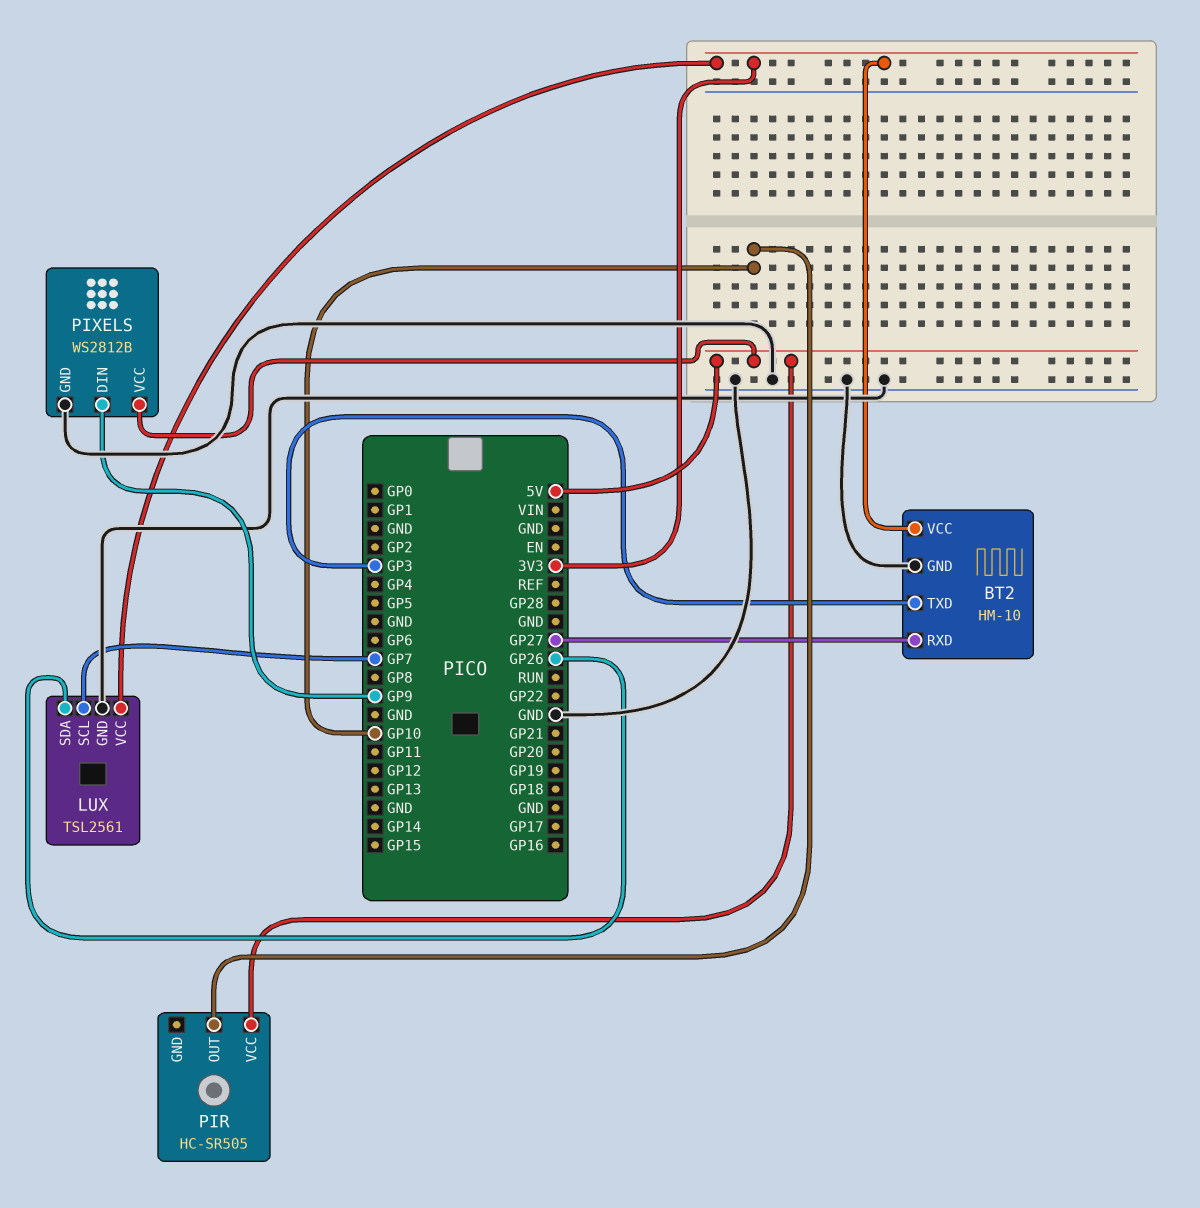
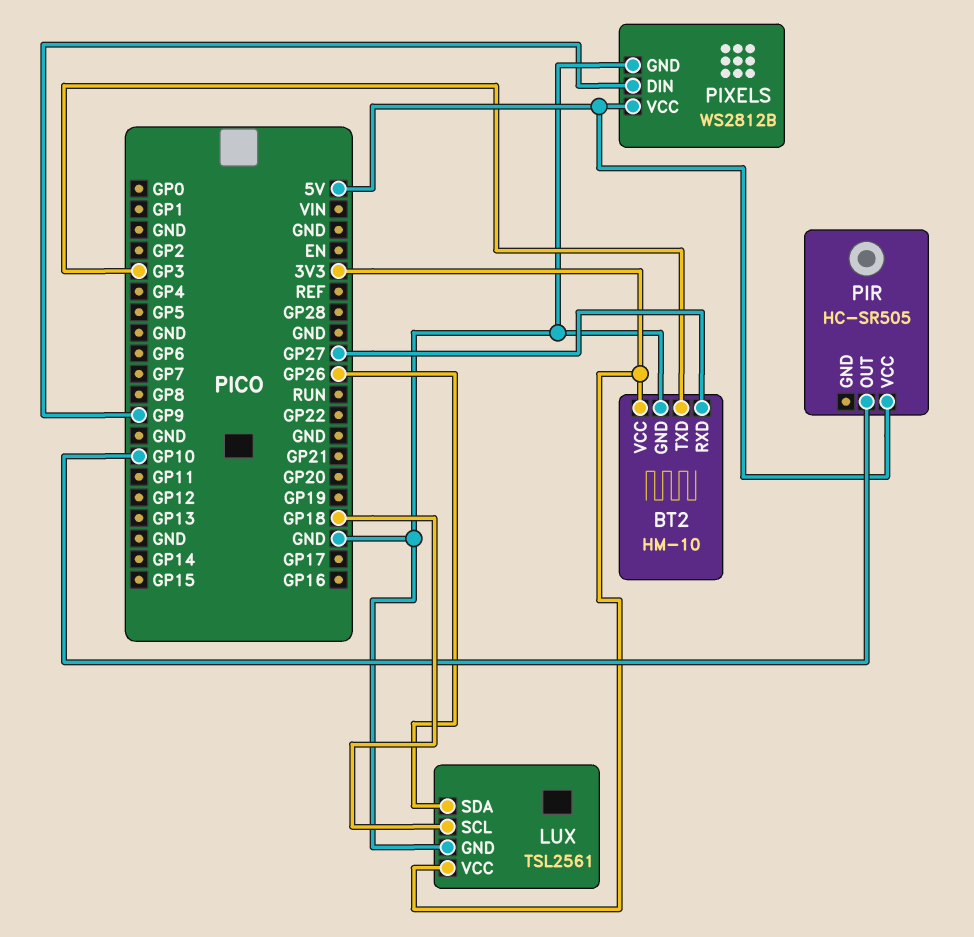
LUX pin SCL: GP7 -> GP18

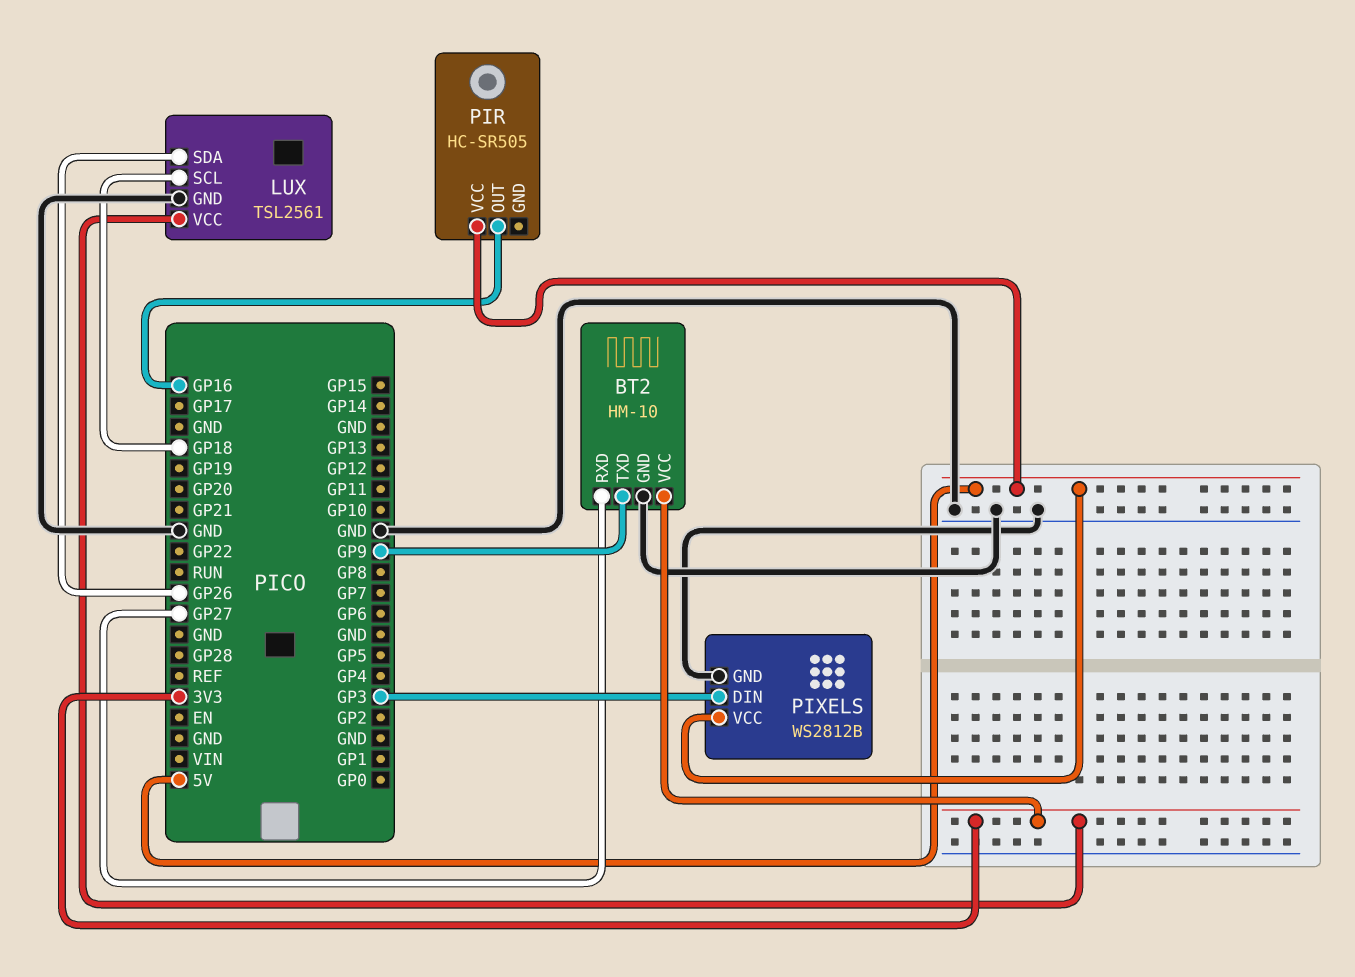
BT2 pin TXD: GP3 -> GP9
PIR pin OUT: GP10 -> GP16
PIXELS pin DIN: GP9 -> GP3

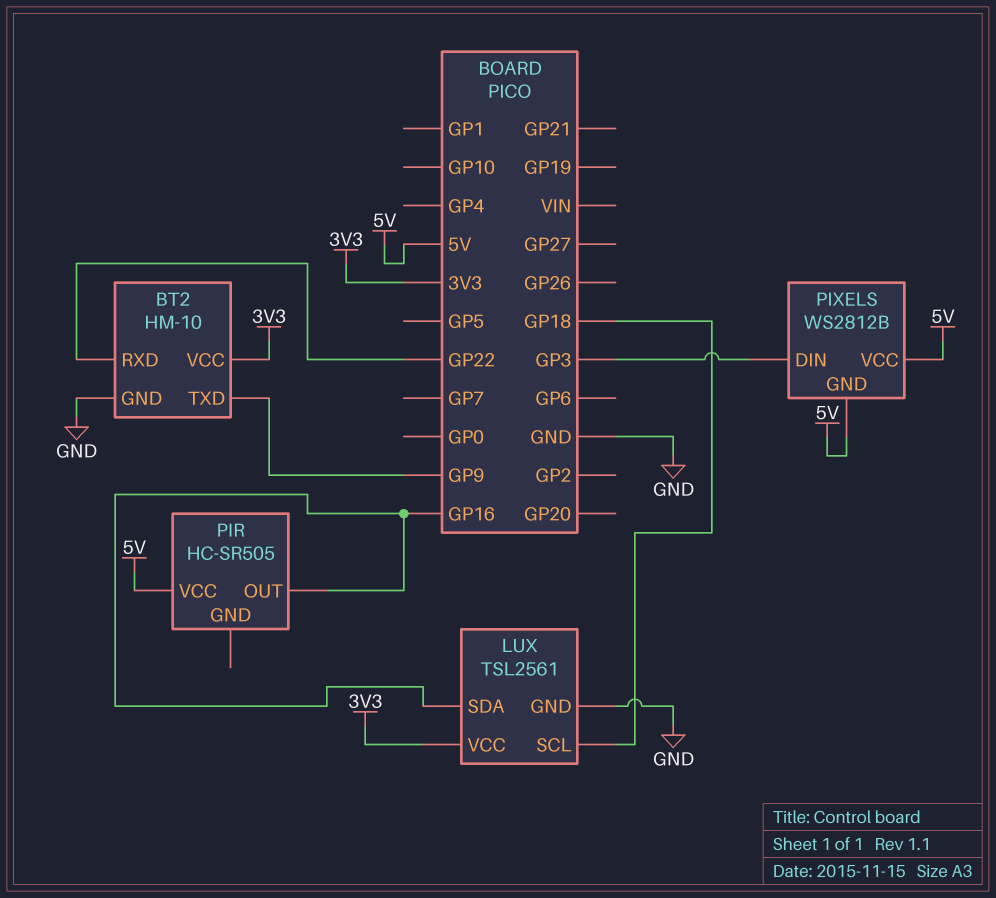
BT2 pin RXD: GP27 -> GP22
LUX pin SDA: GP26 -> GP16
PIXELS pin GND: GND -> 5V

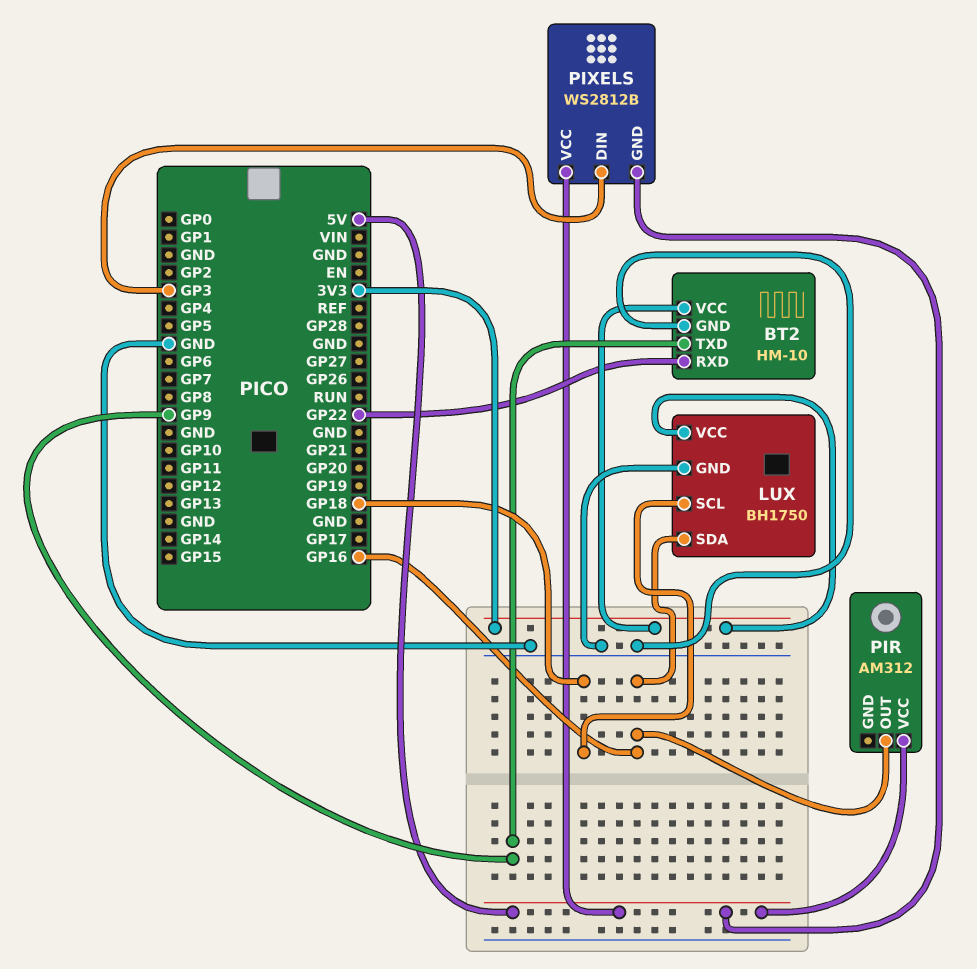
LUX: TSL2561 -> BH1750
PIR: HC-SR505 -> AM312

